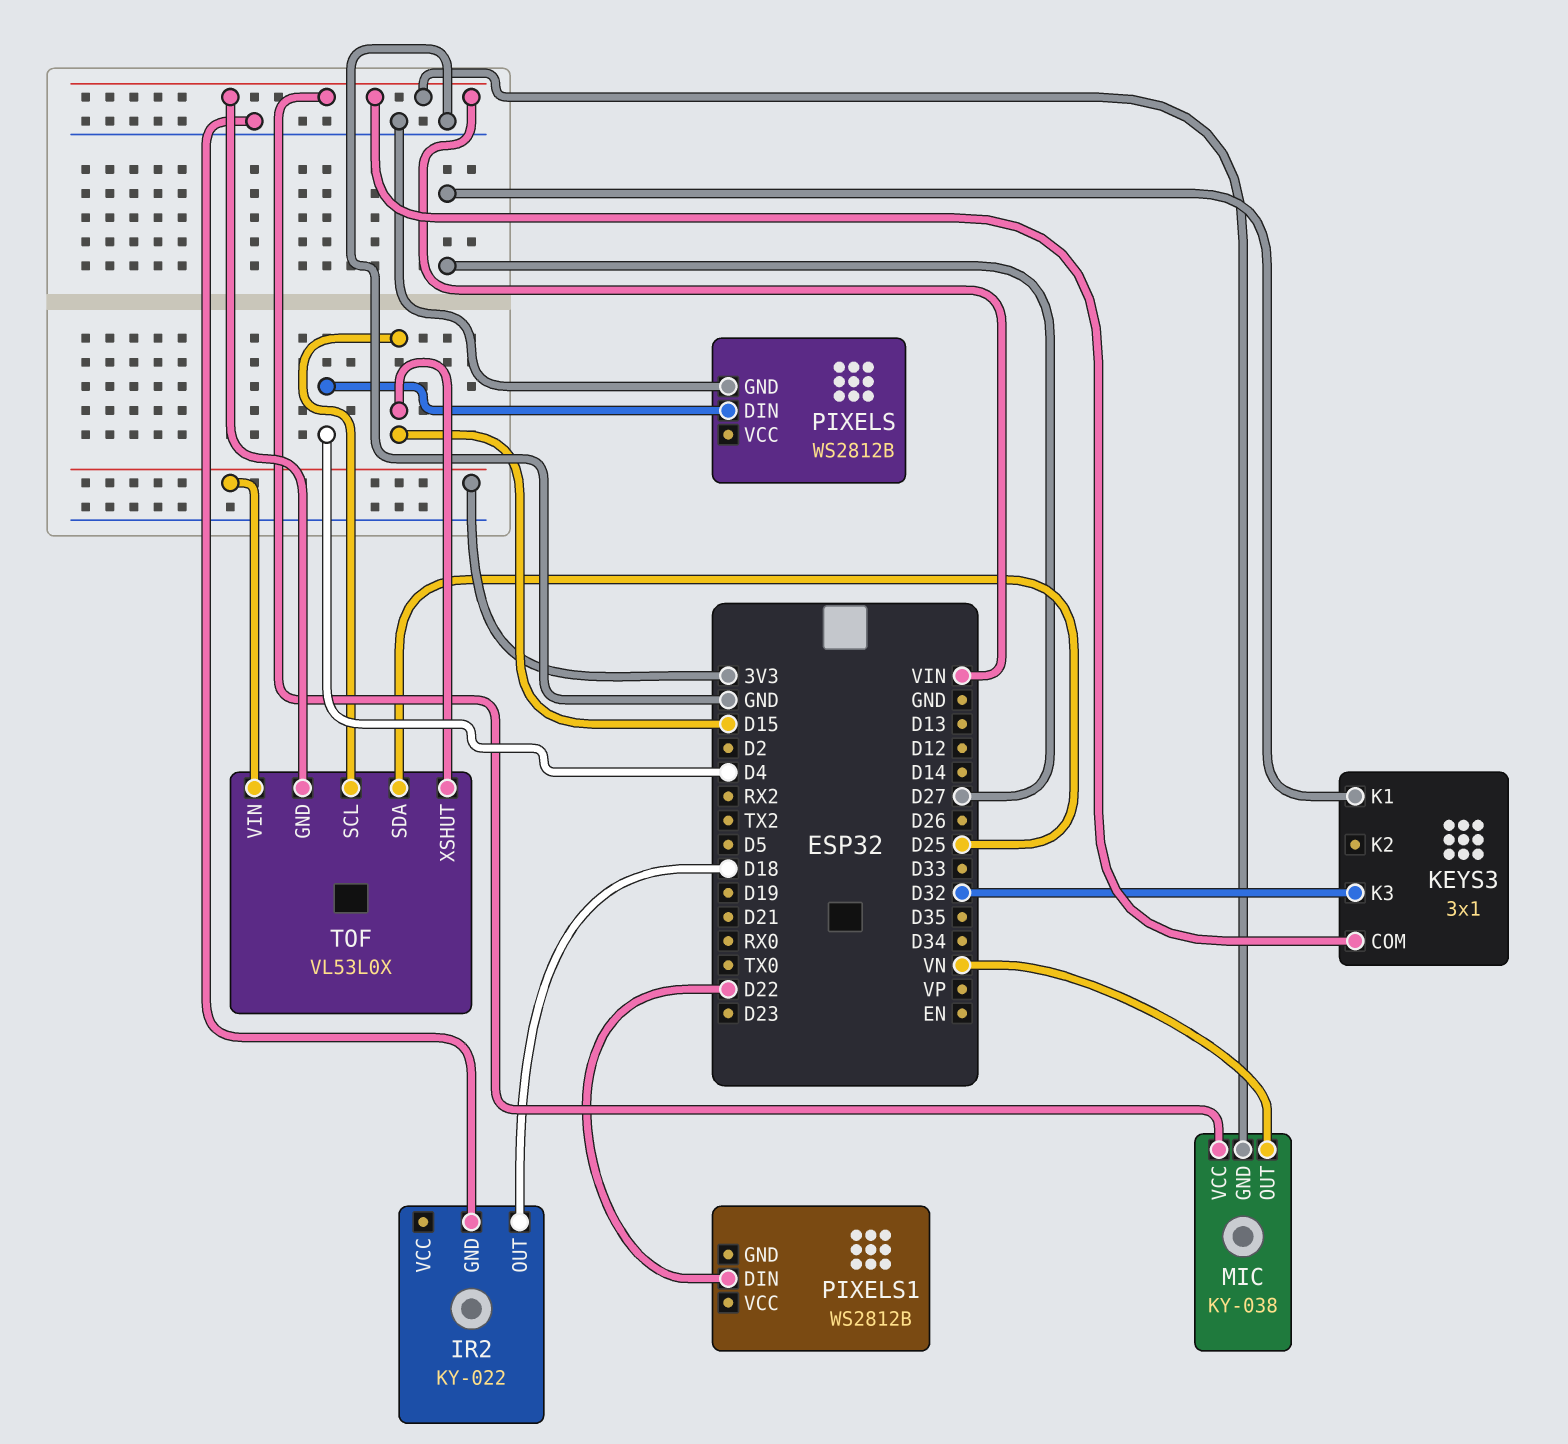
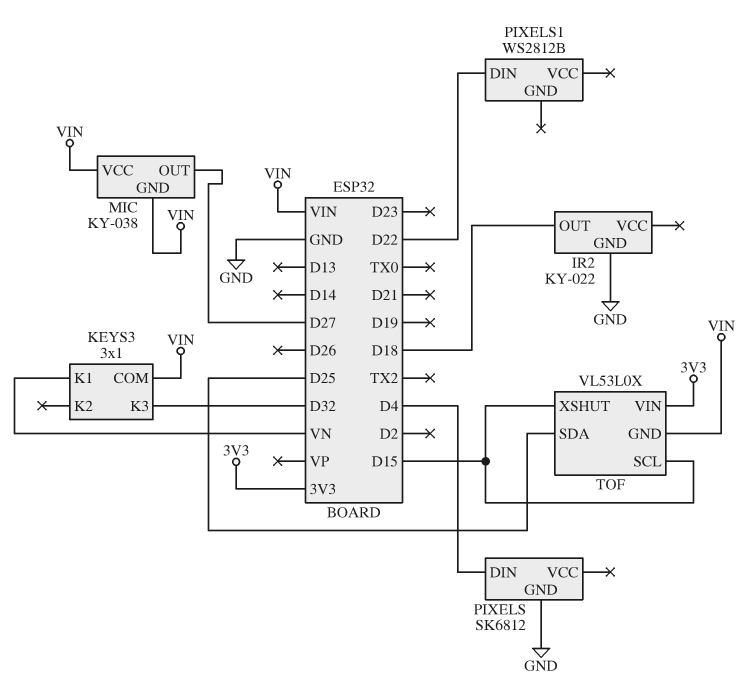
KEYS3 pin K1: D27 -> VN
MIC pin OUT: VN -> D27
PIXELS: WS2812B -> SK6812

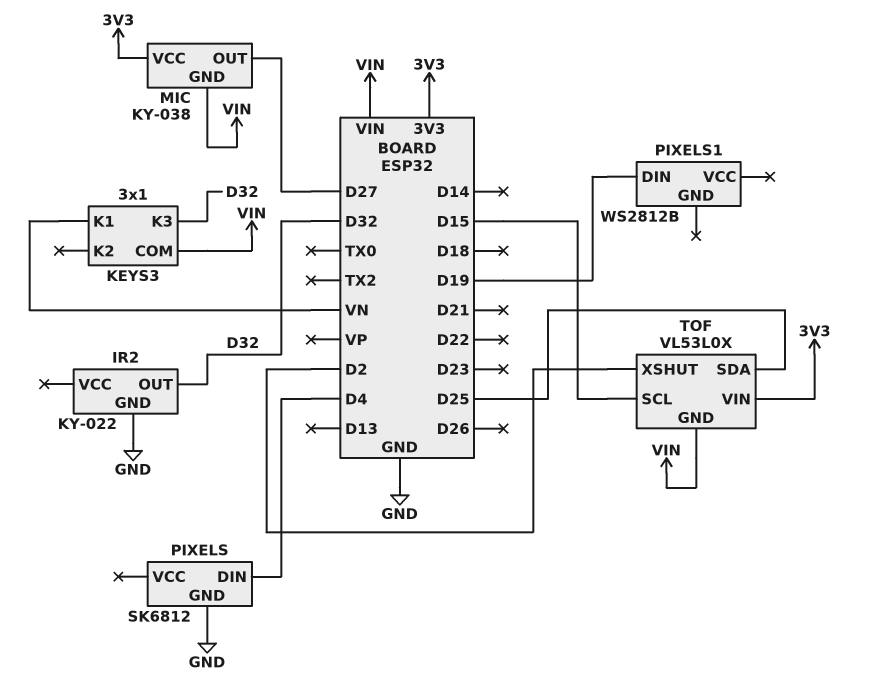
IR2 pin OUT: D18 -> D32
MIC pin VCC: VIN -> 3V3
PIXELS1 pin DIN: D22 -> D19
TOF pin XSHUT: D15 -> D2

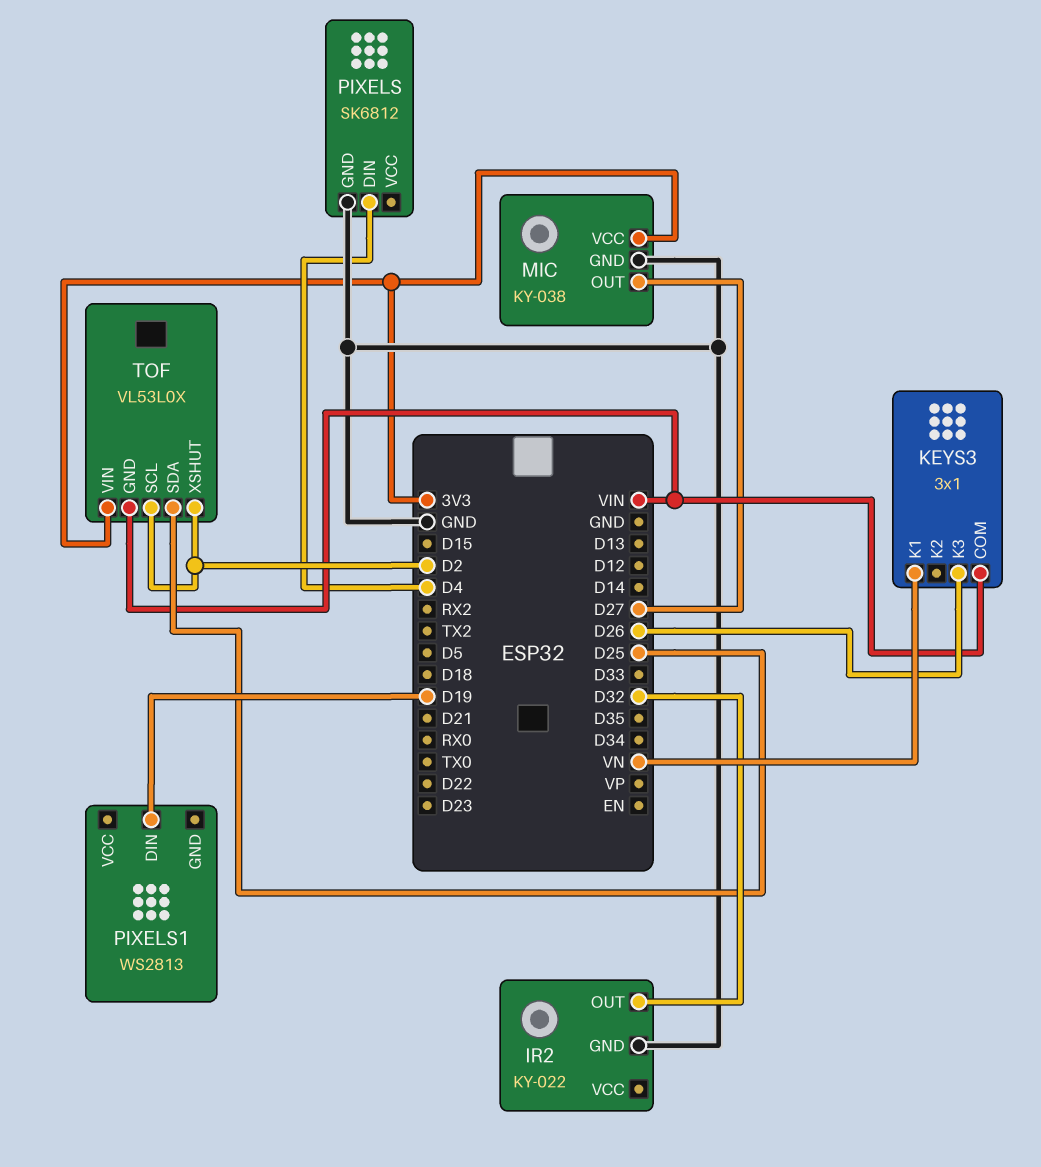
KEYS3 pin K3: D32 -> D26
MIC pin GND: VIN -> GND
PIXELS1: WS2812B -> WS2813
TOF pin SCL: D15 -> D2

